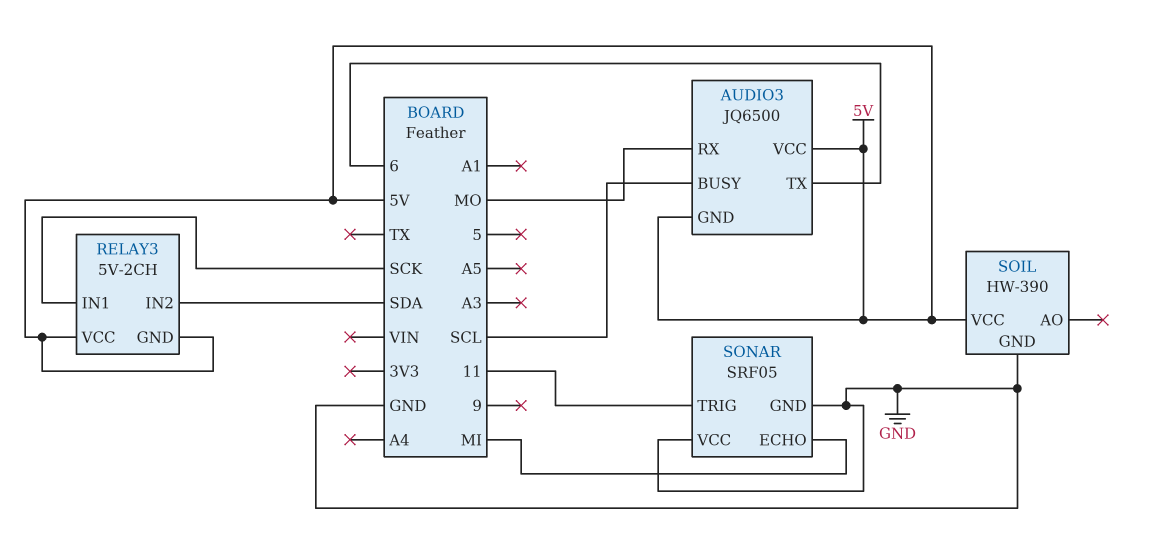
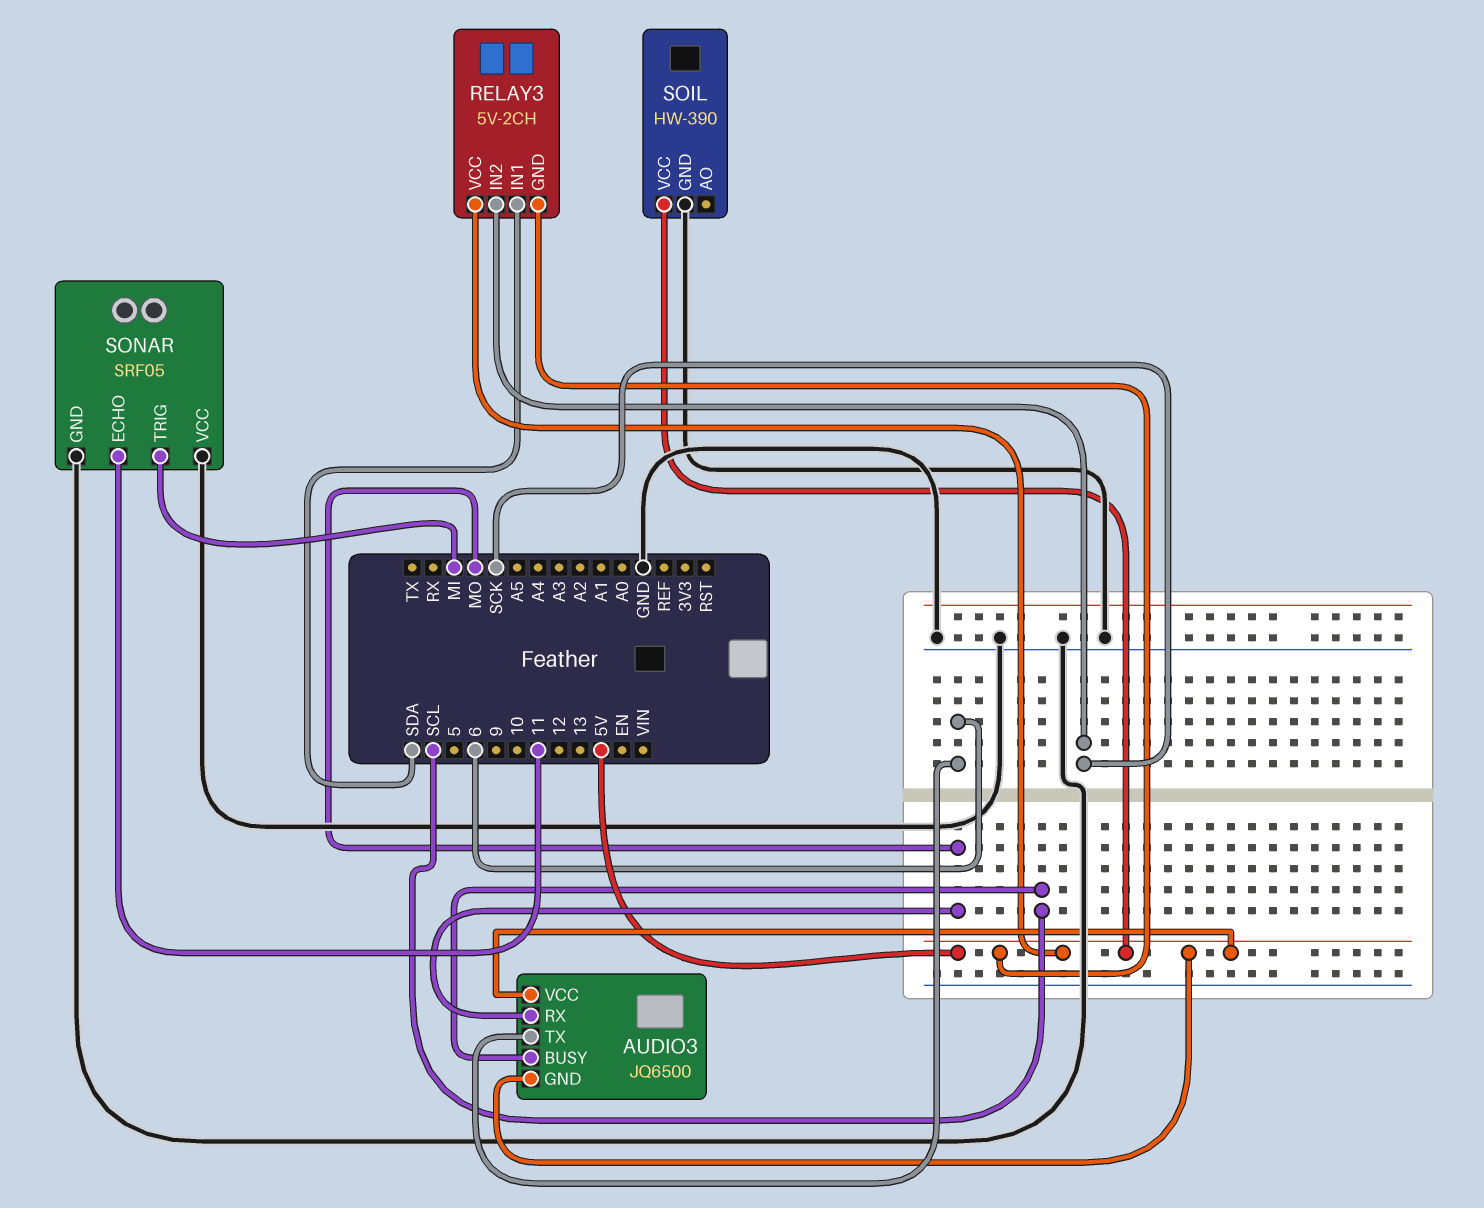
RELAY3 pin IN1: SCK -> SDA
RELAY3 pin IN2: SDA -> SCK
SONAR pin ECHO: MI -> 11
SONAR pin TRIG: 11 -> MI

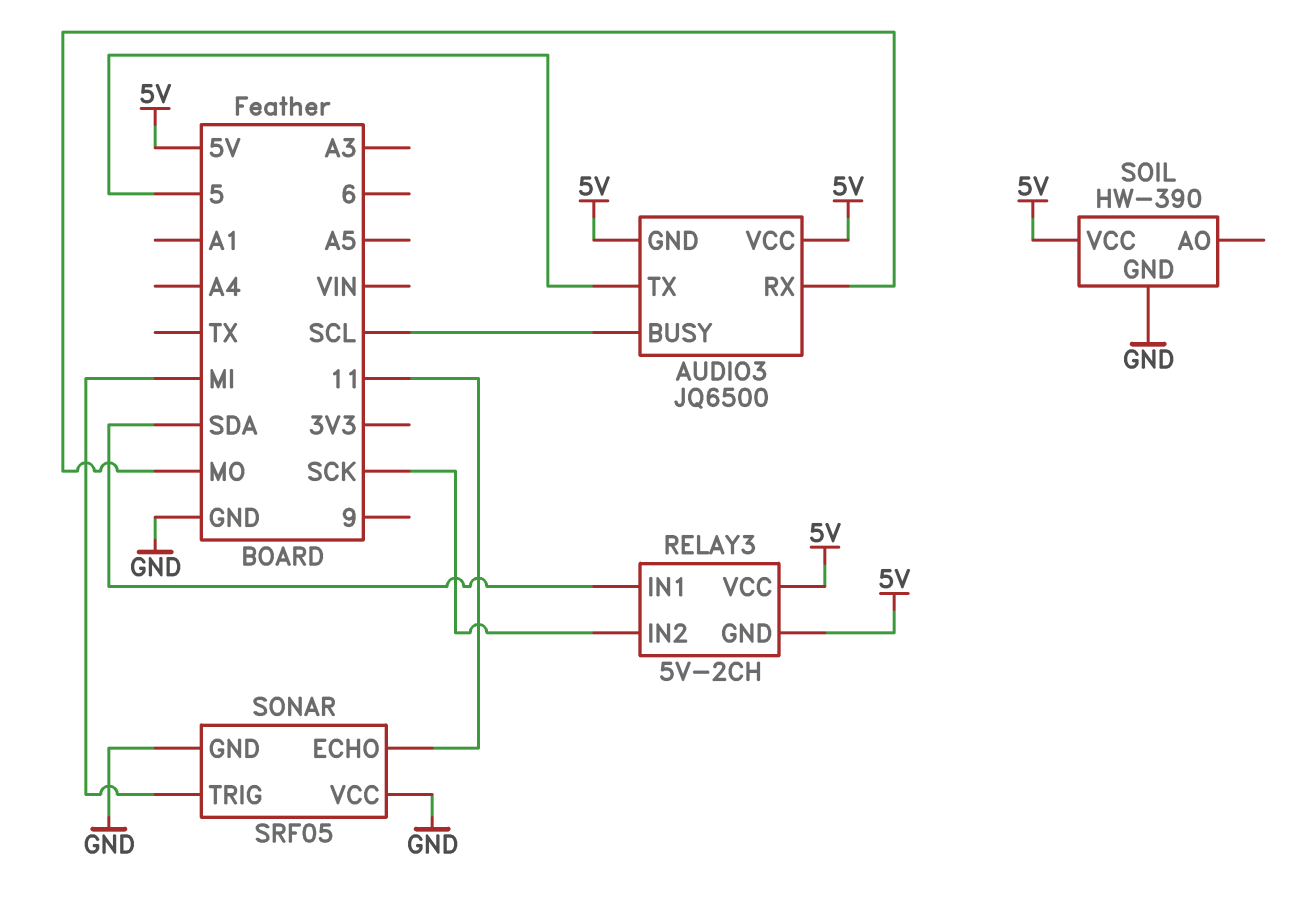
AUDIO3 pin TX: 6 -> 5

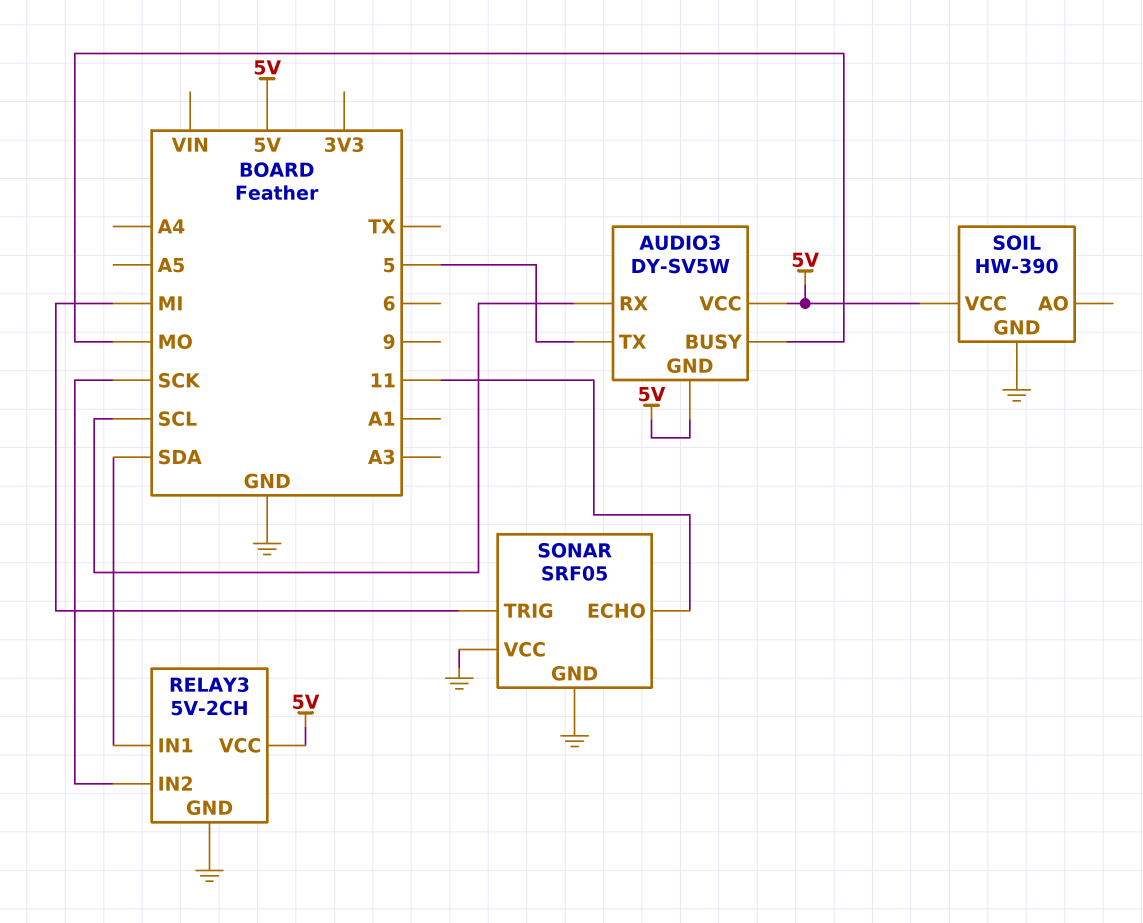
AUDIO3: JQ6500 -> DY-SV5W
AUDIO3 pin BUSY: SCL -> MO
AUDIO3 pin RX: MO -> SCL
RELAY3 pin GND: 5V -> GND

